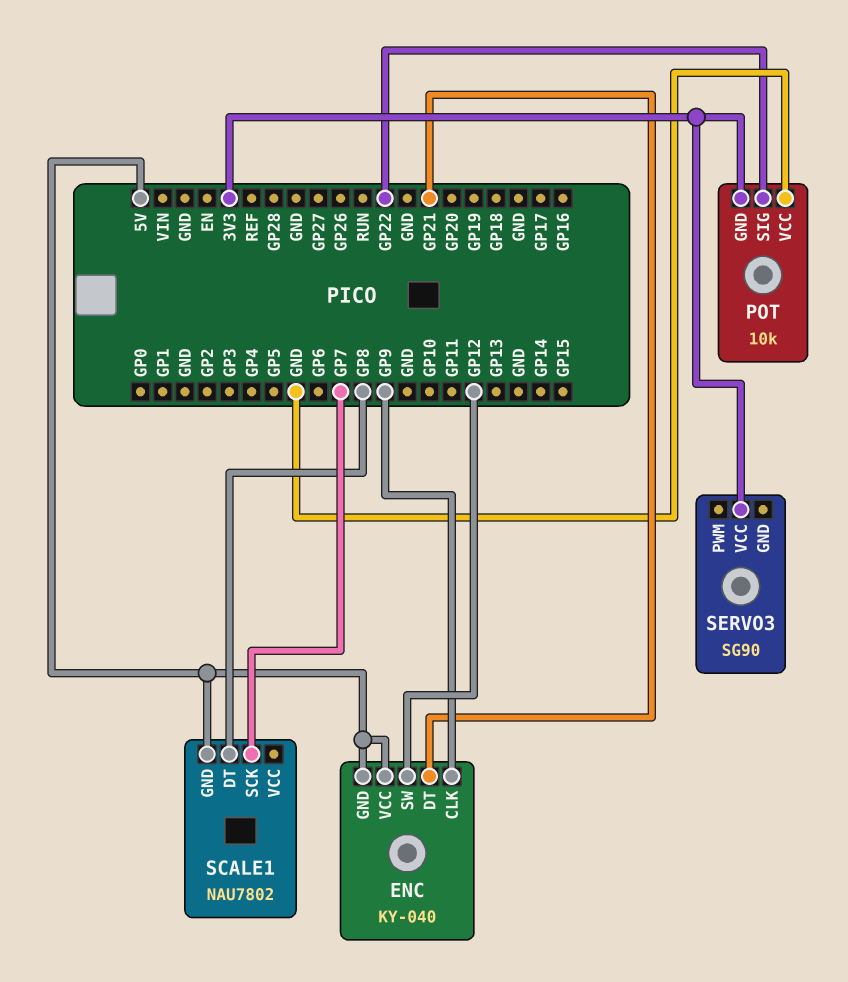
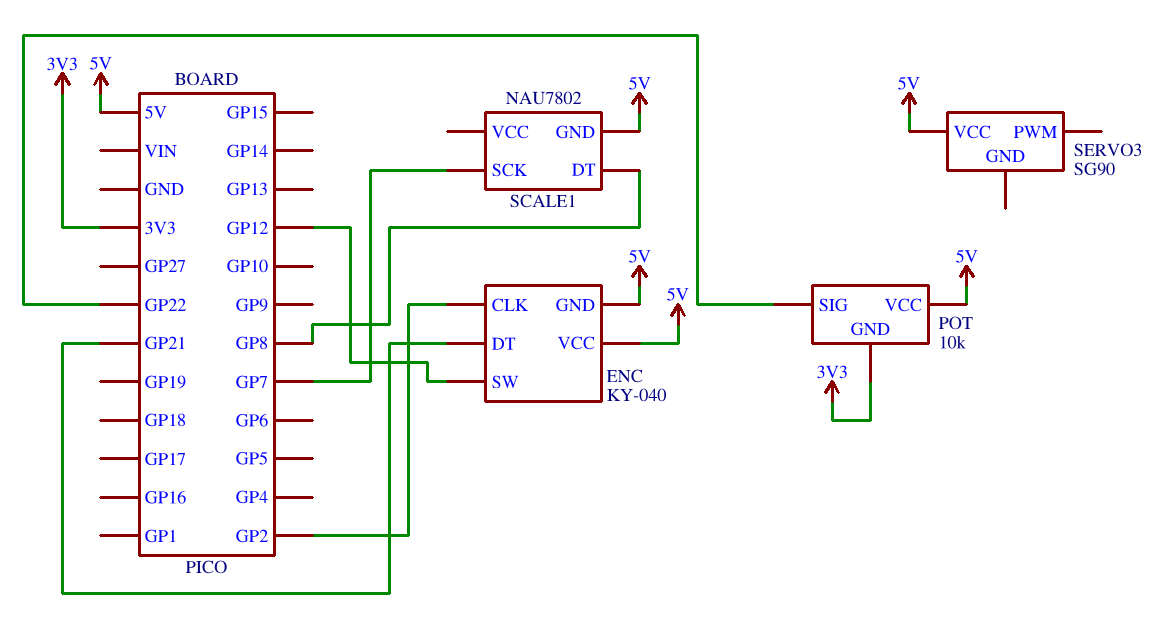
ENC pin CLK: GP9 -> GP2
POT pin VCC: GND -> 5V
SERVO3 pin VCC: 3V3 -> 5V

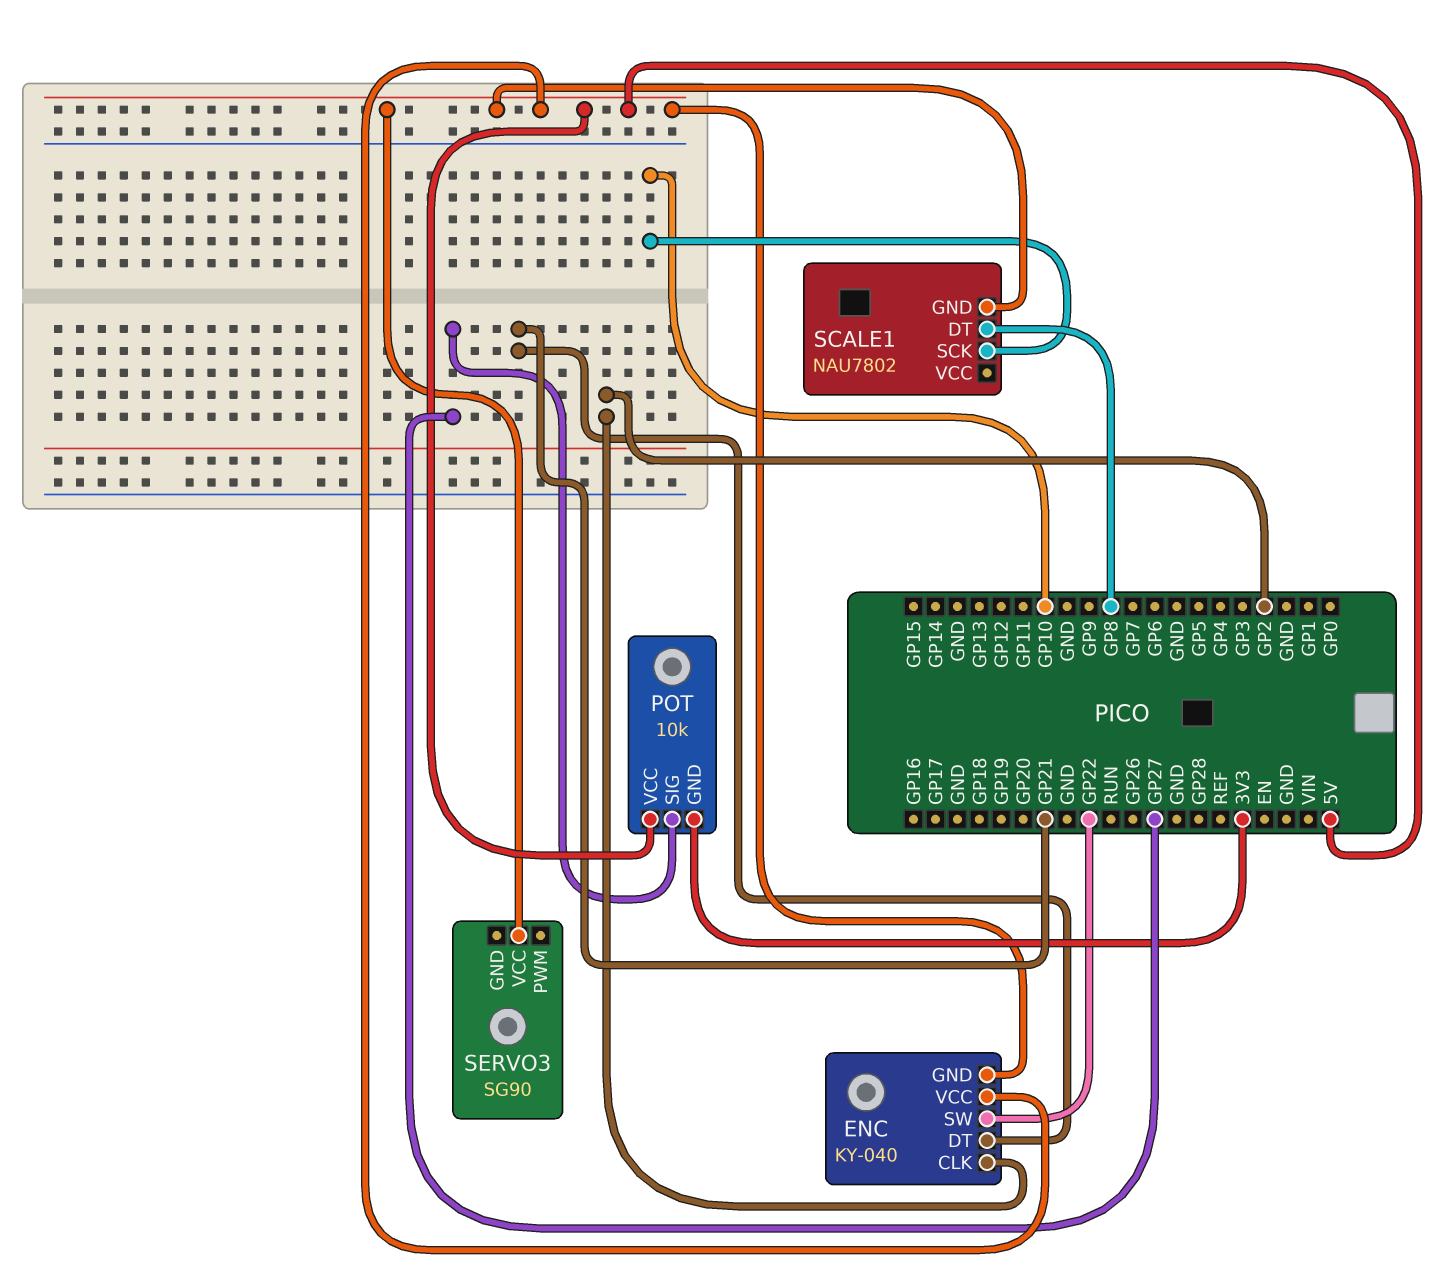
ENC pin SW: GP12 -> GP22
POT pin SIG: GP22 -> GP27
SCALE1 pin SCK: GP7 -> GP10

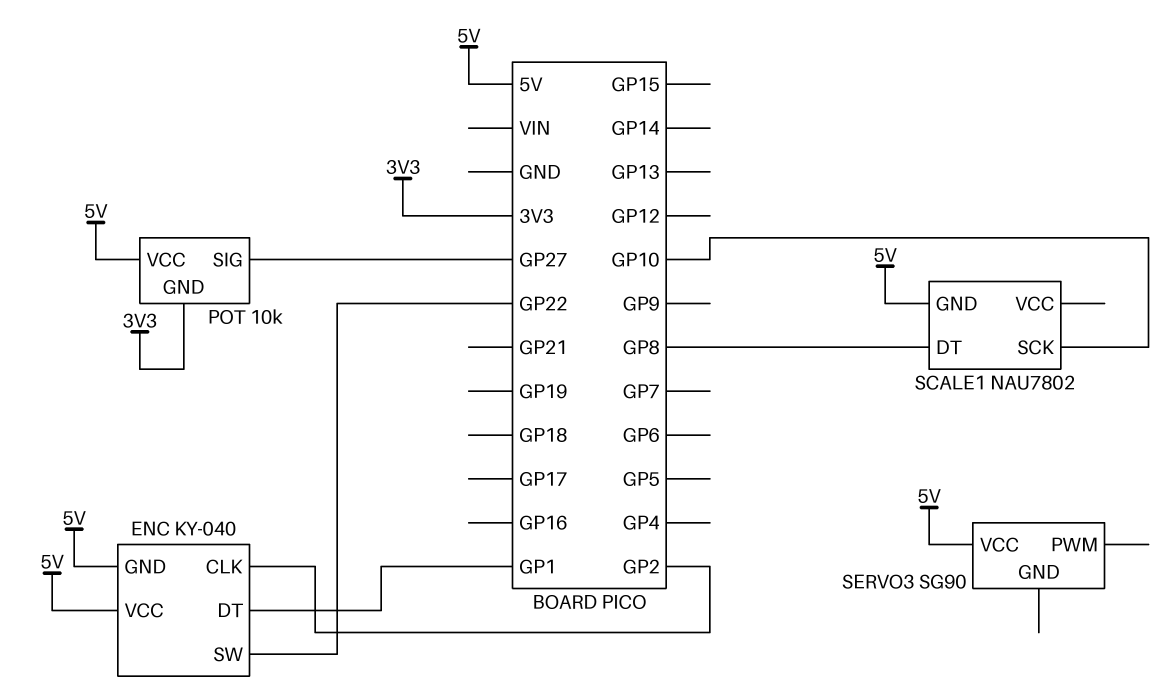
ENC pin DT: GP21 -> GP1

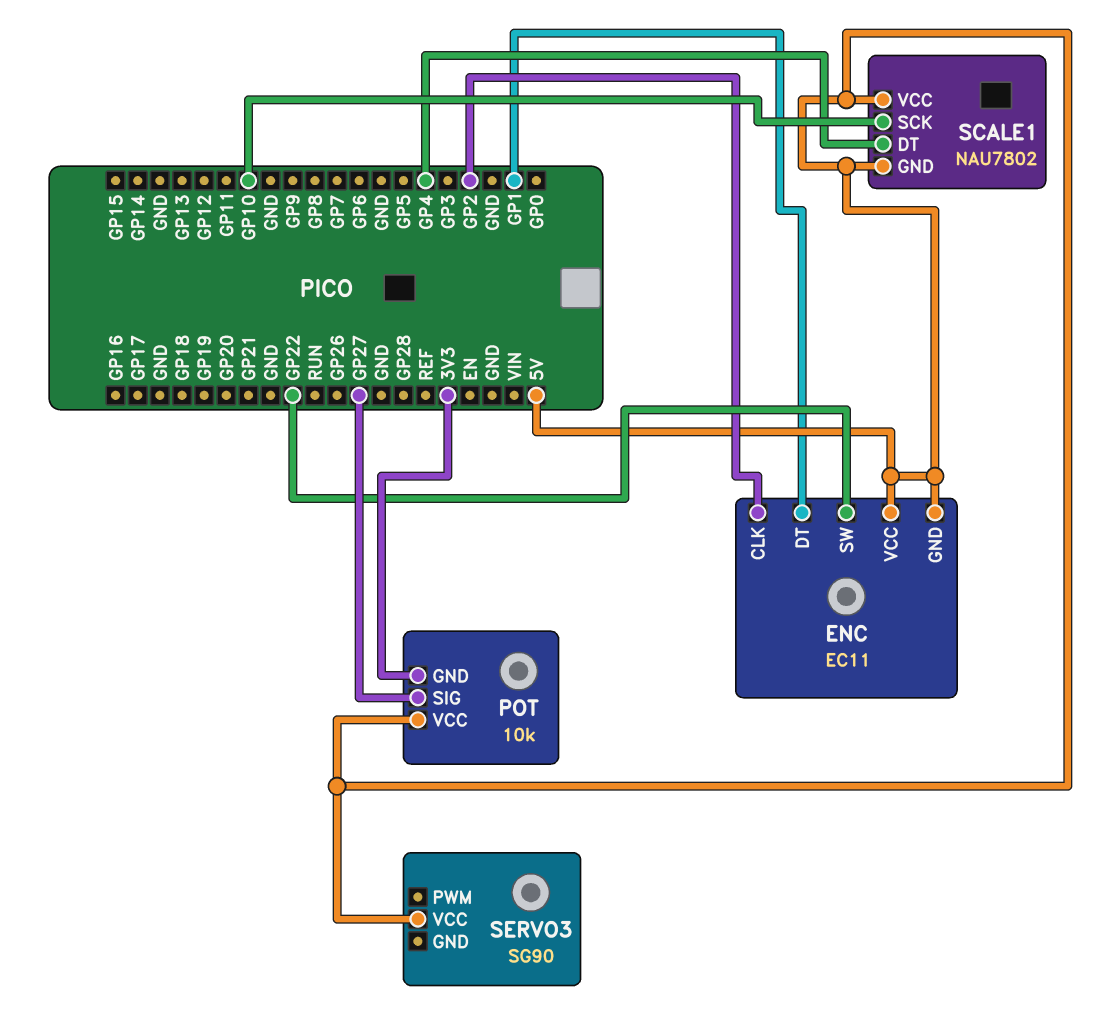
ENC: KY-040 -> EC11
SCALE1 pin DT: GP8 -> GP4
SCALE1 pin VCC: none -> 5V

